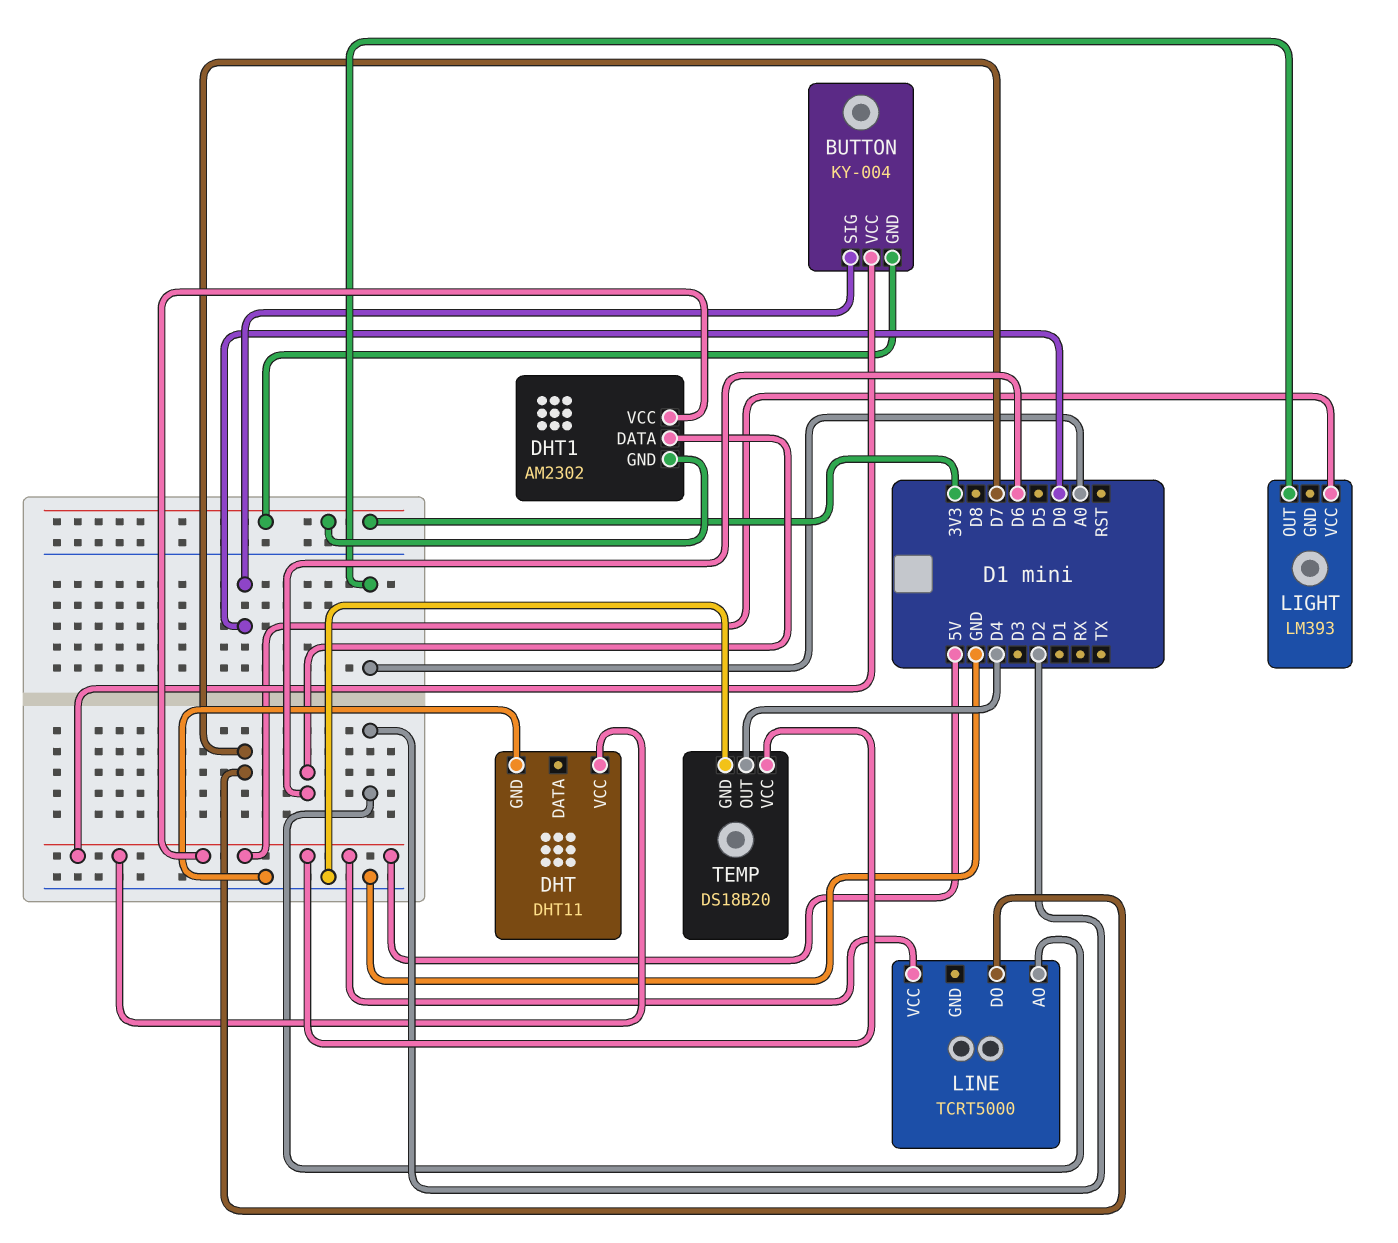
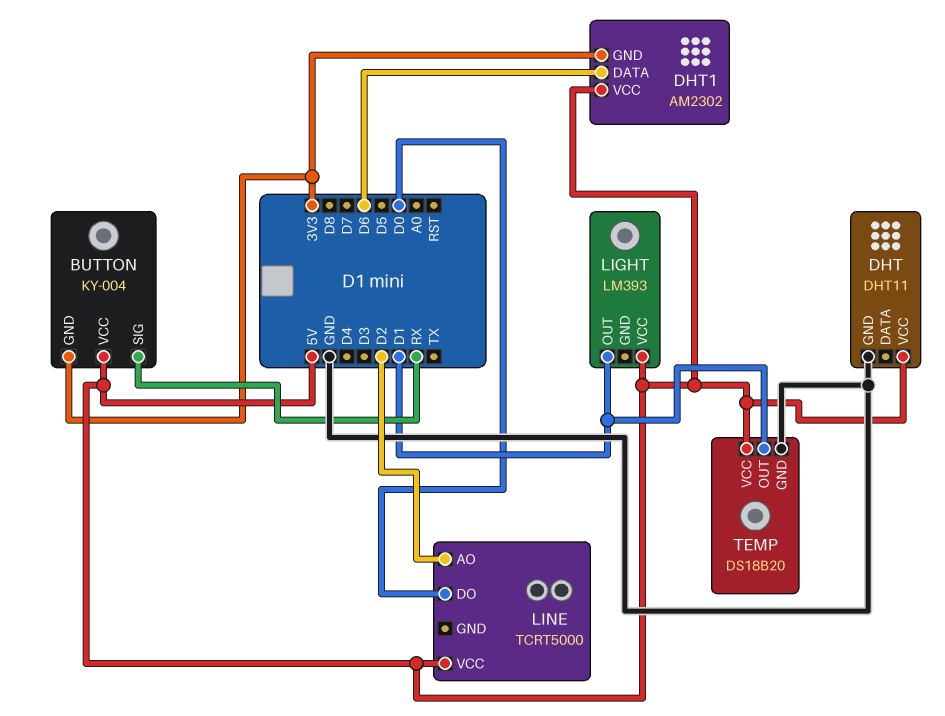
BUTTON pin SIG: D0 -> RX
LIGHT pin OUT: A0 -> D1
LINE pin DO: D7 -> D0
TEMP pin OUT: D4 -> D1

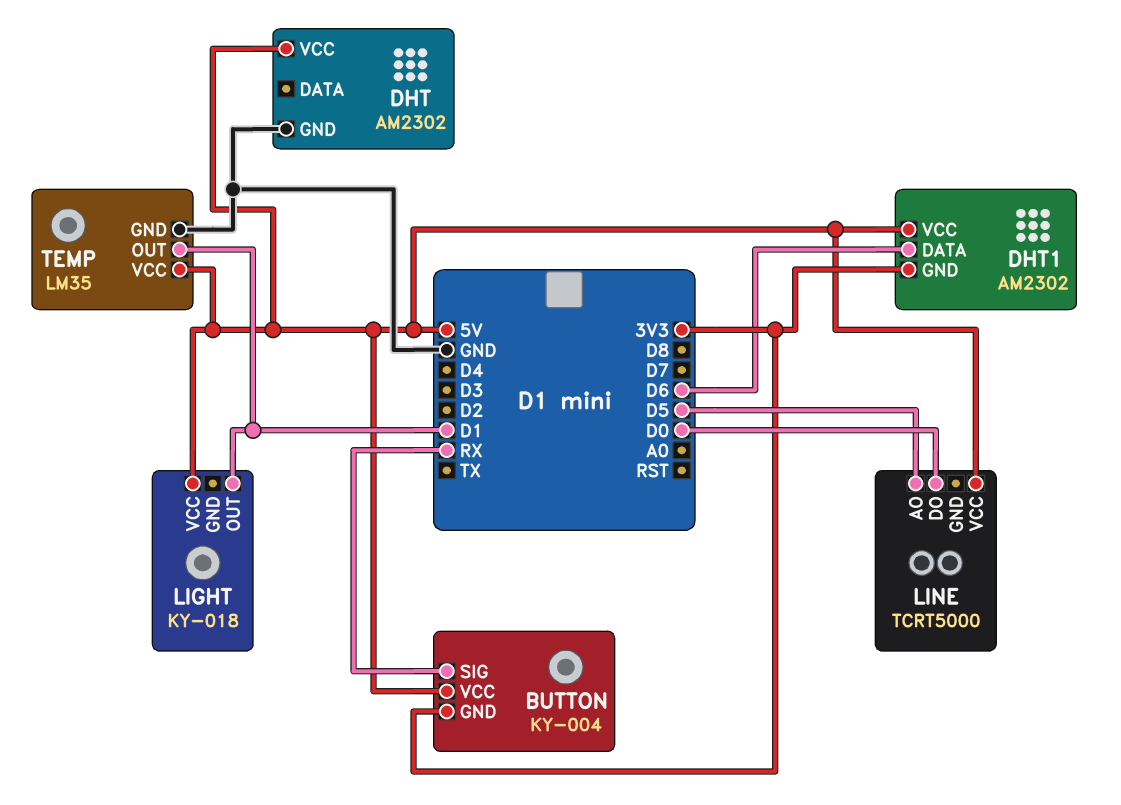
DHT: DHT11 -> AM2302
LIGHT: LM393 -> KY-018
LINE pin AO: D2 -> D5
TEMP: DS18B20 -> LM35

